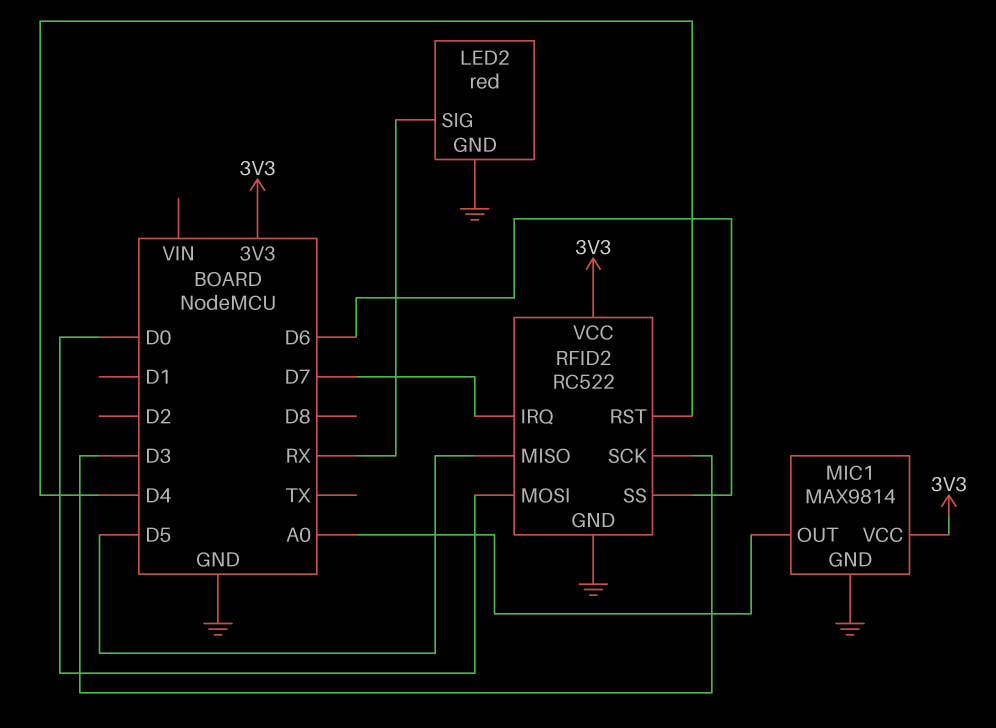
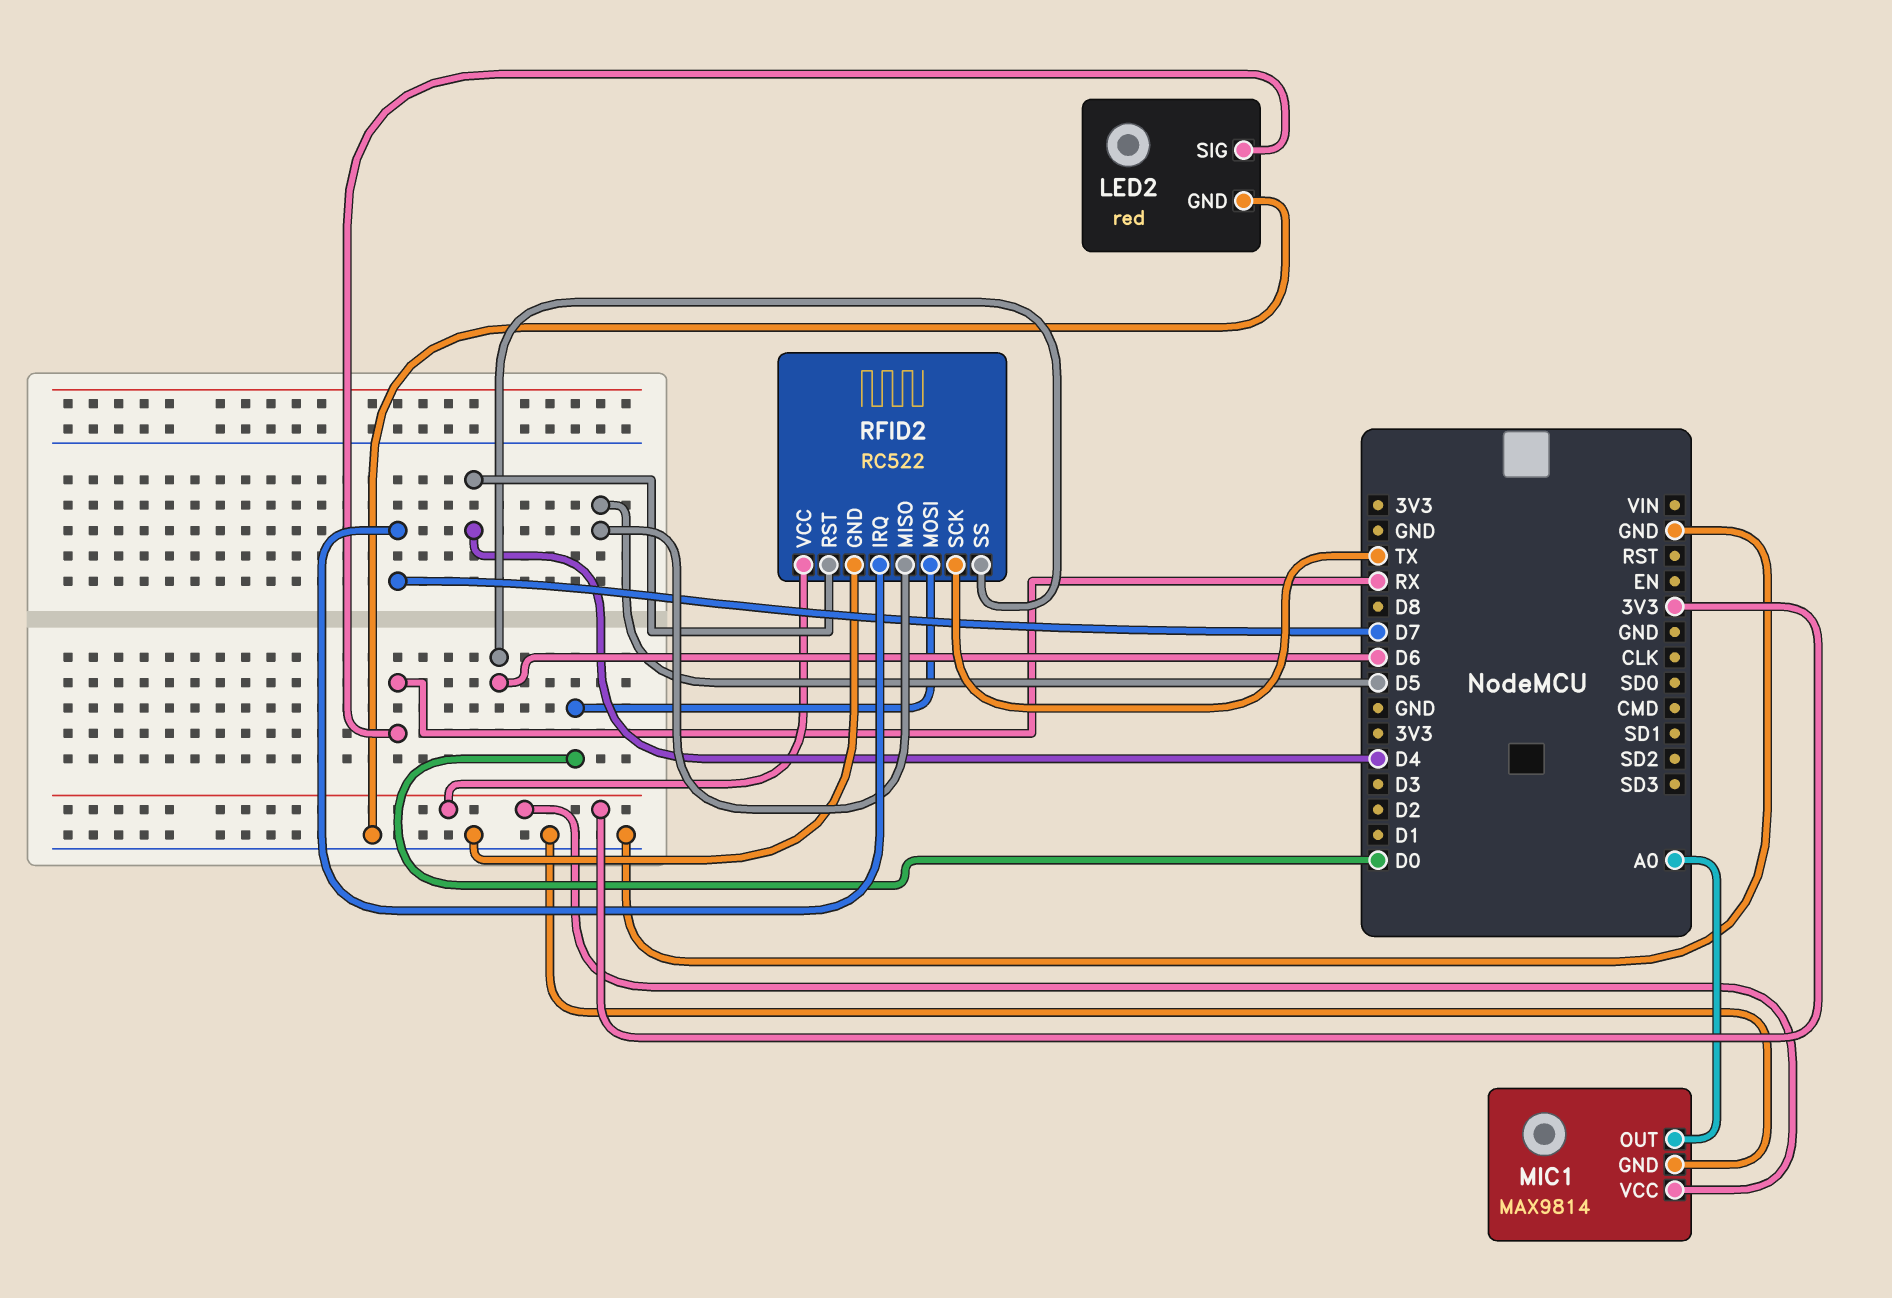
RFID2 pin SCK: D3 -> TX

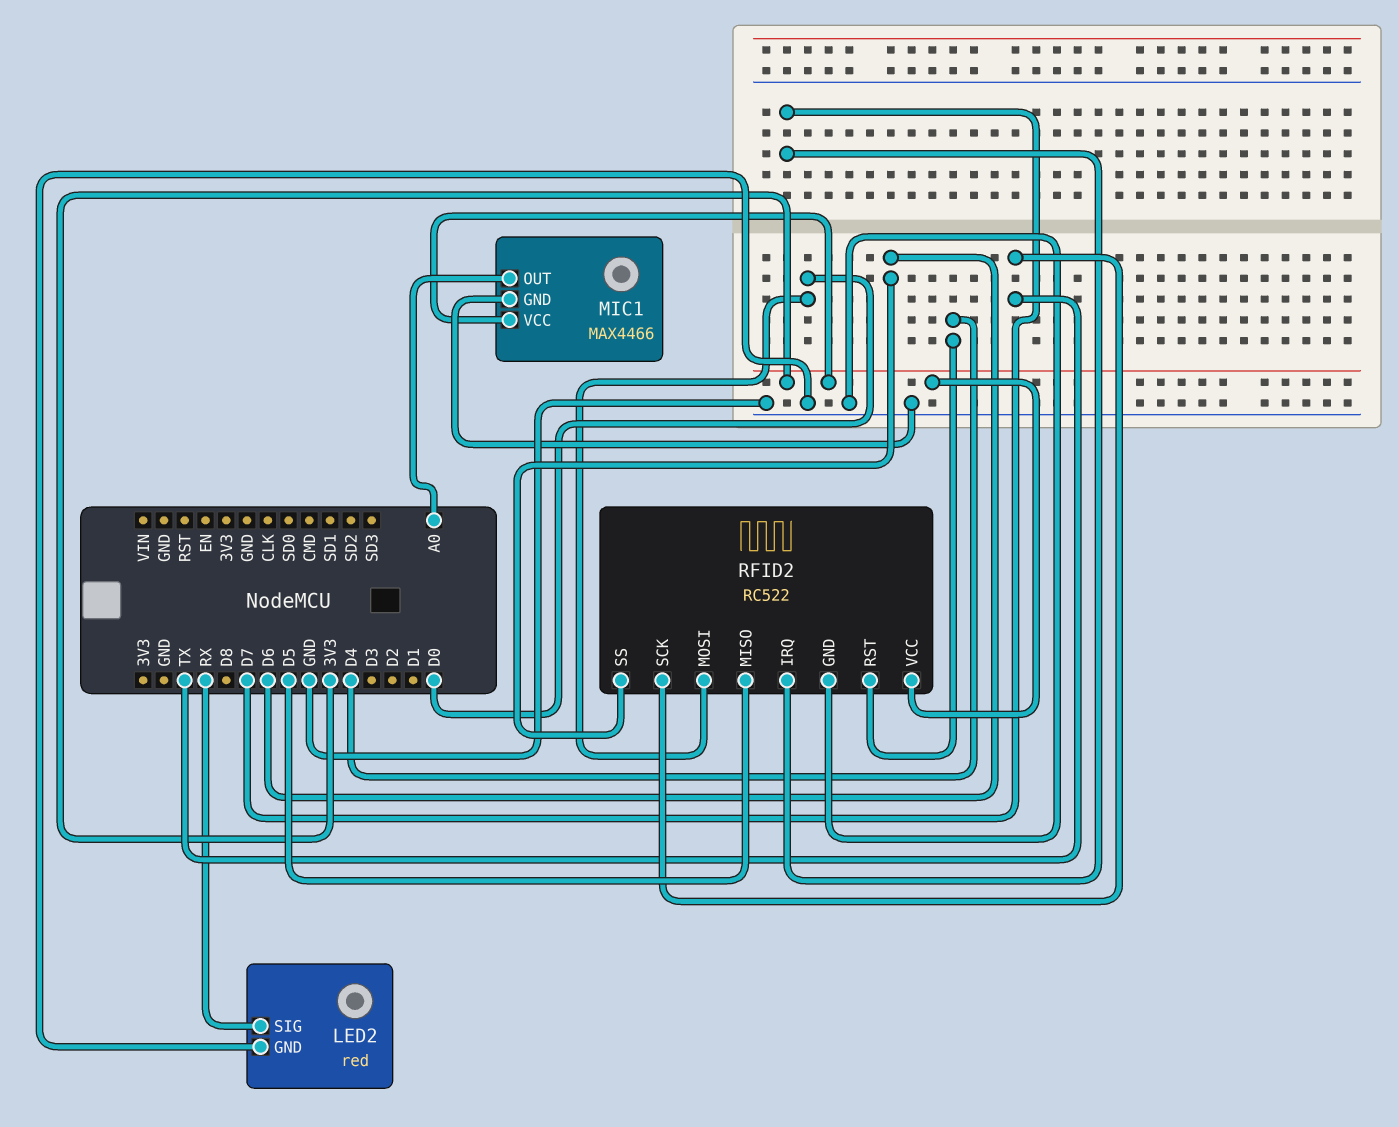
MIC1: MAX9814 -> MAX4466

